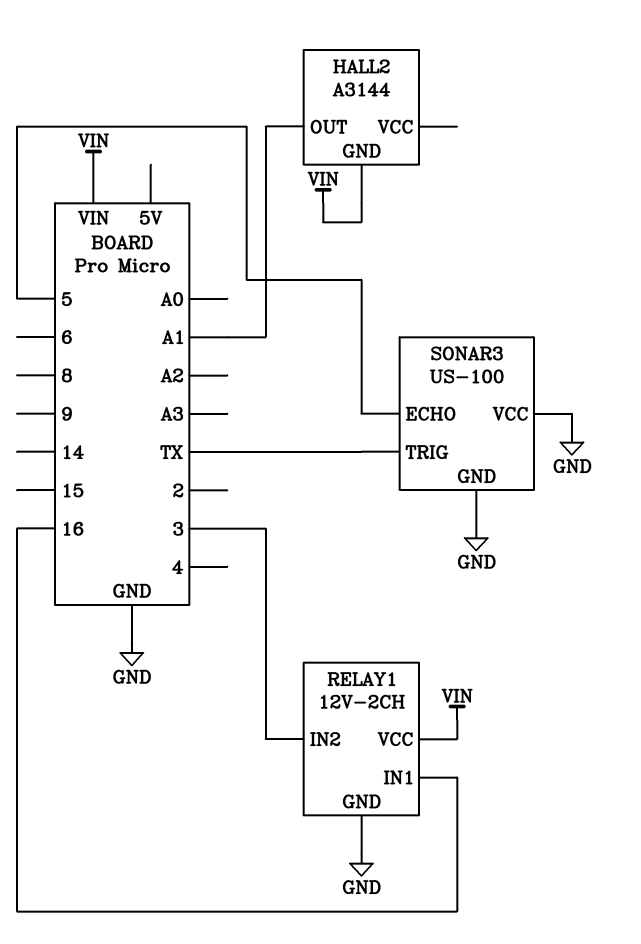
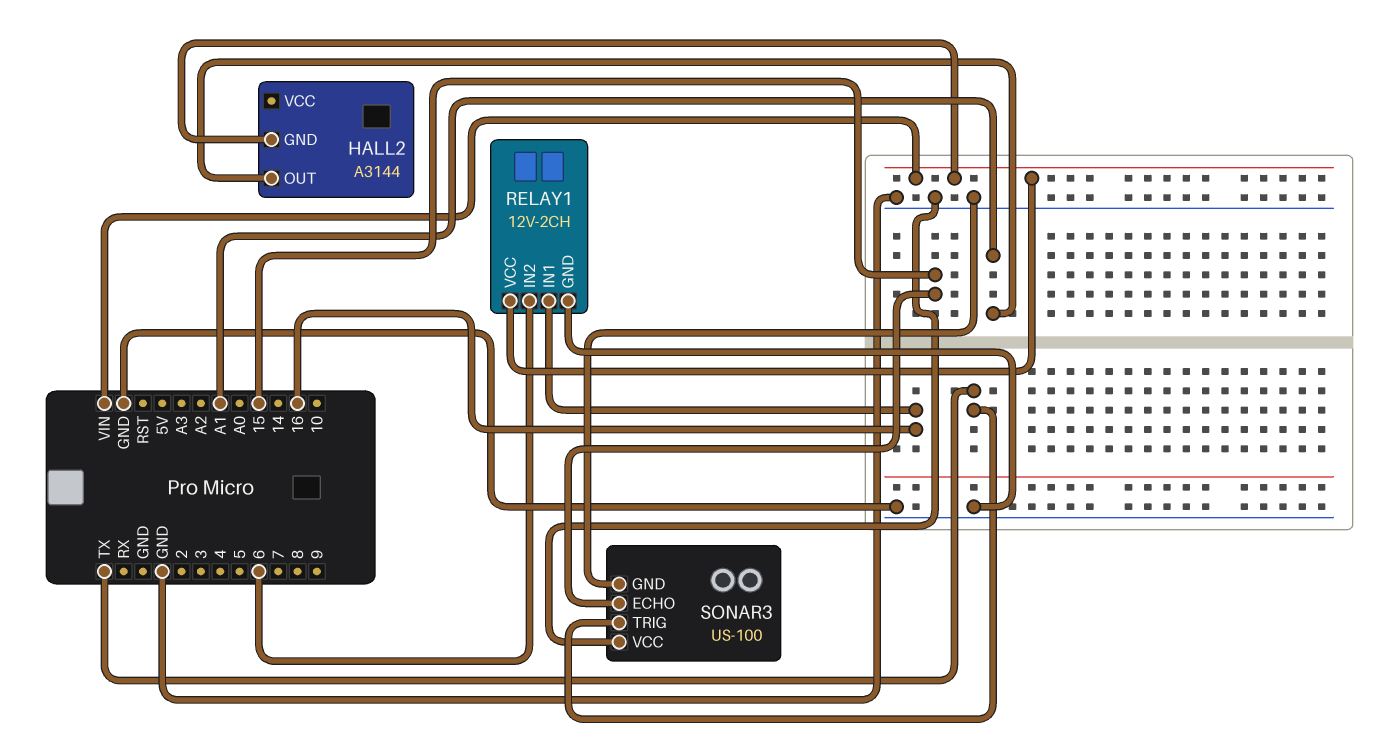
RELAY1 pin IN2: 3 -> 6
SONAR3 pin ECHO: 5 -> 15

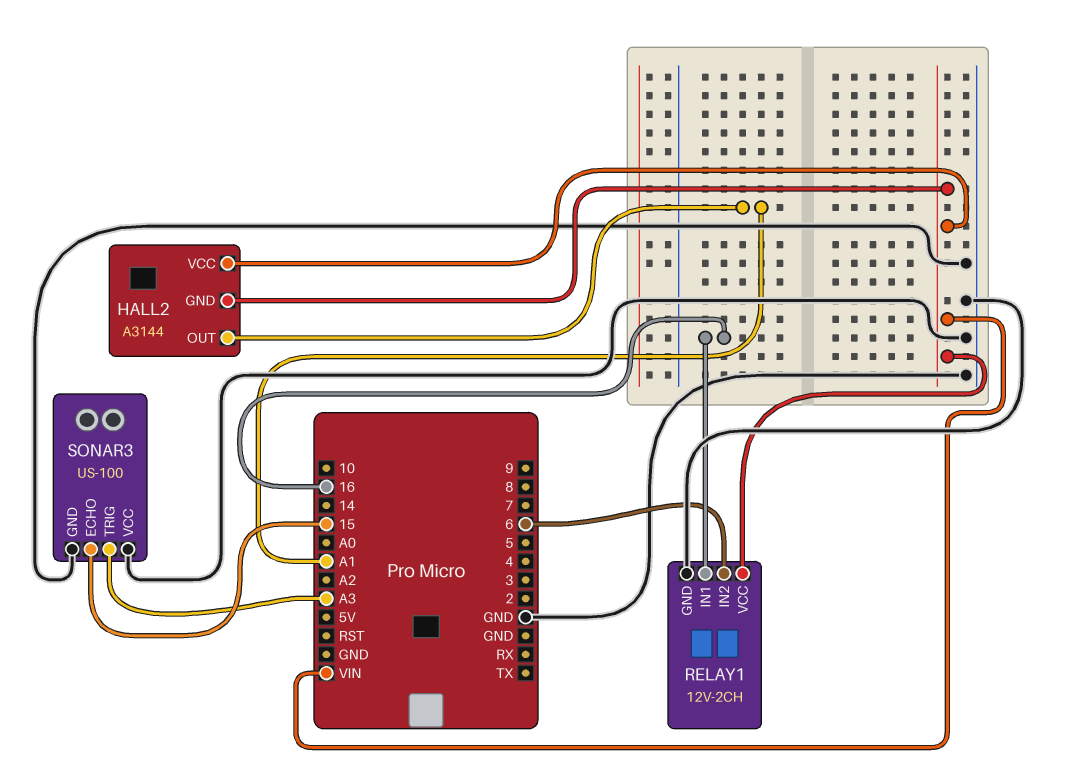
HALL2 pin VCC: none -> VIN
SONAR3 pin TRIG: TX -> A3

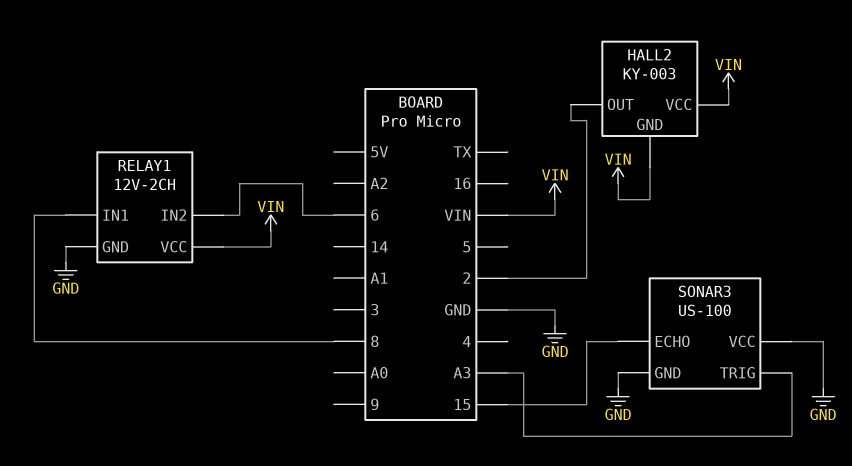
HALL2: A3144 -> KY-003
HALL2 pin OUT: A1 -> 2
RELAY1 pin IN1: 16 -> 8

